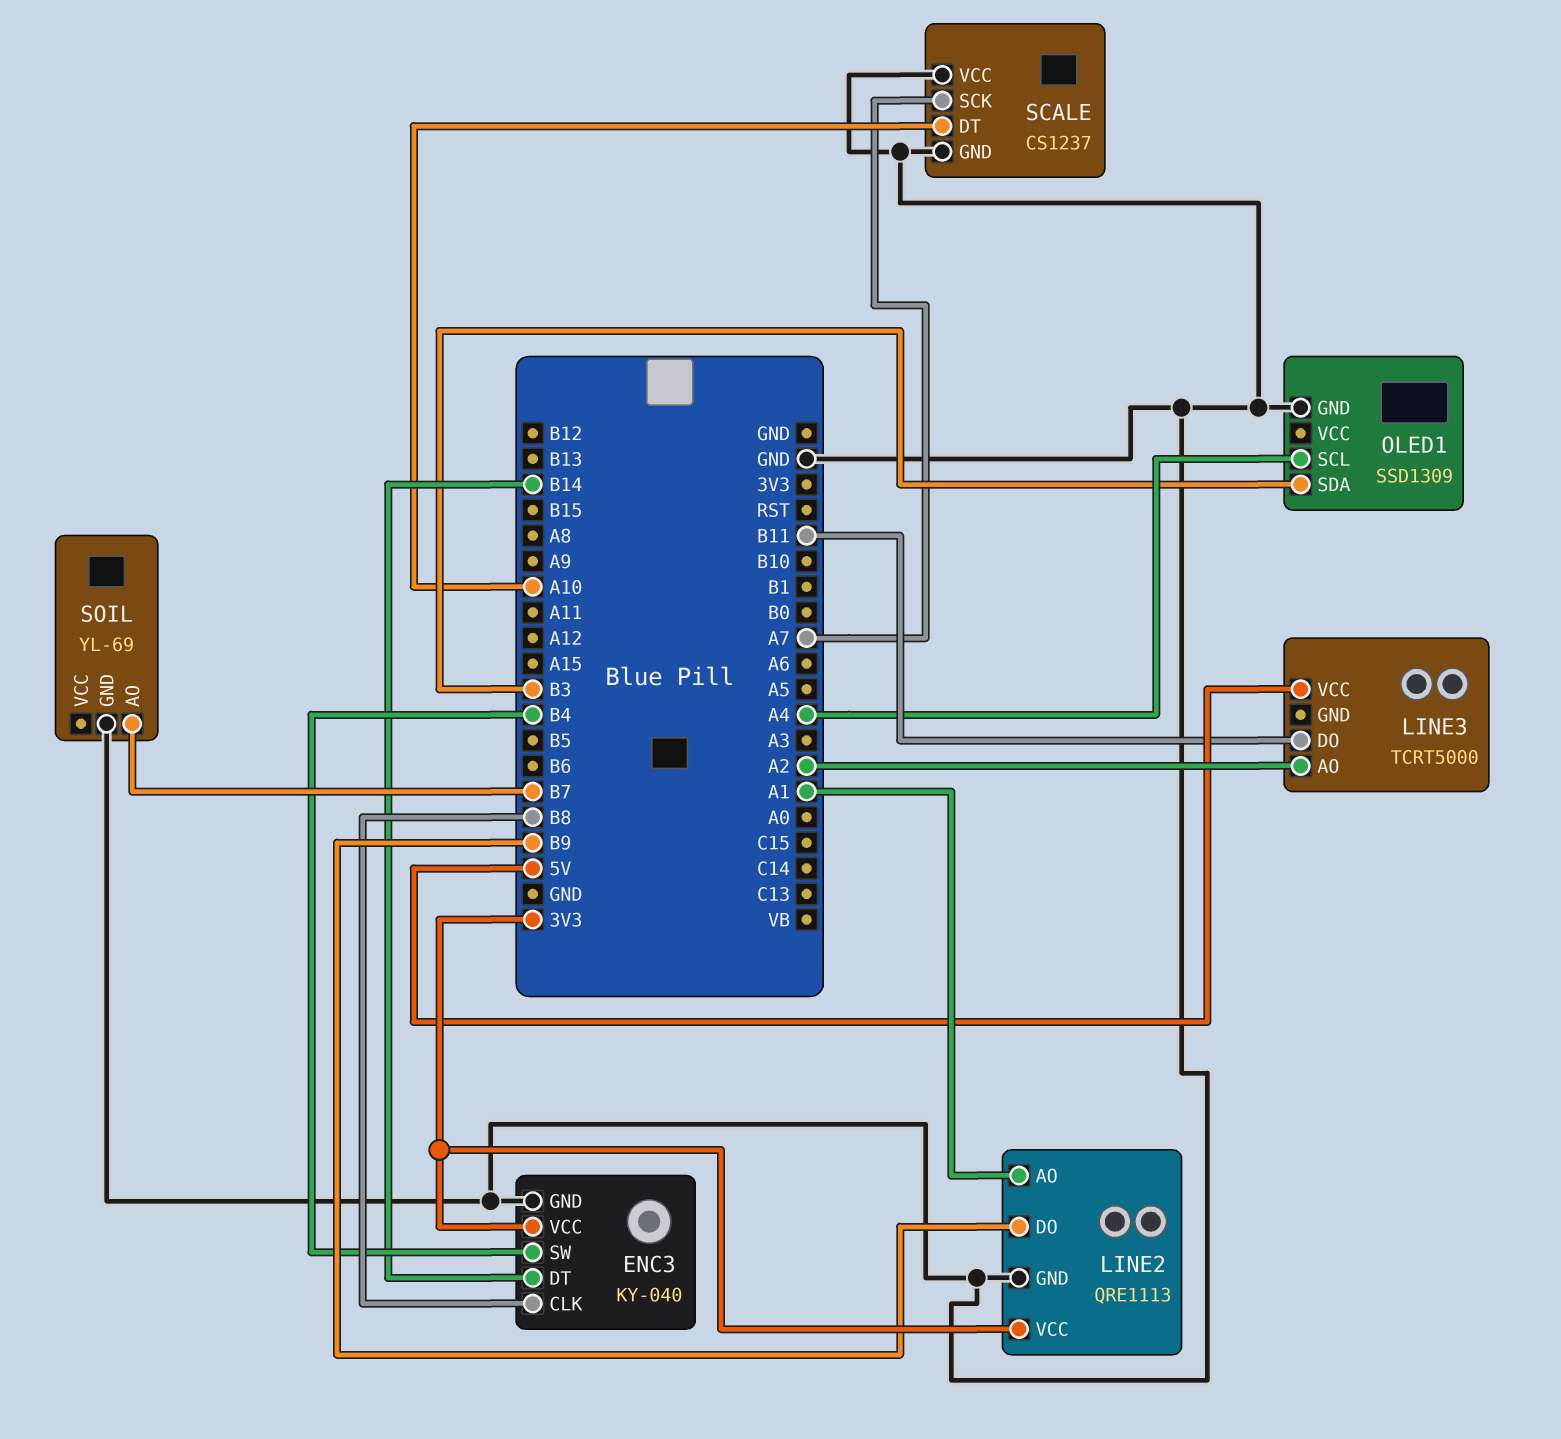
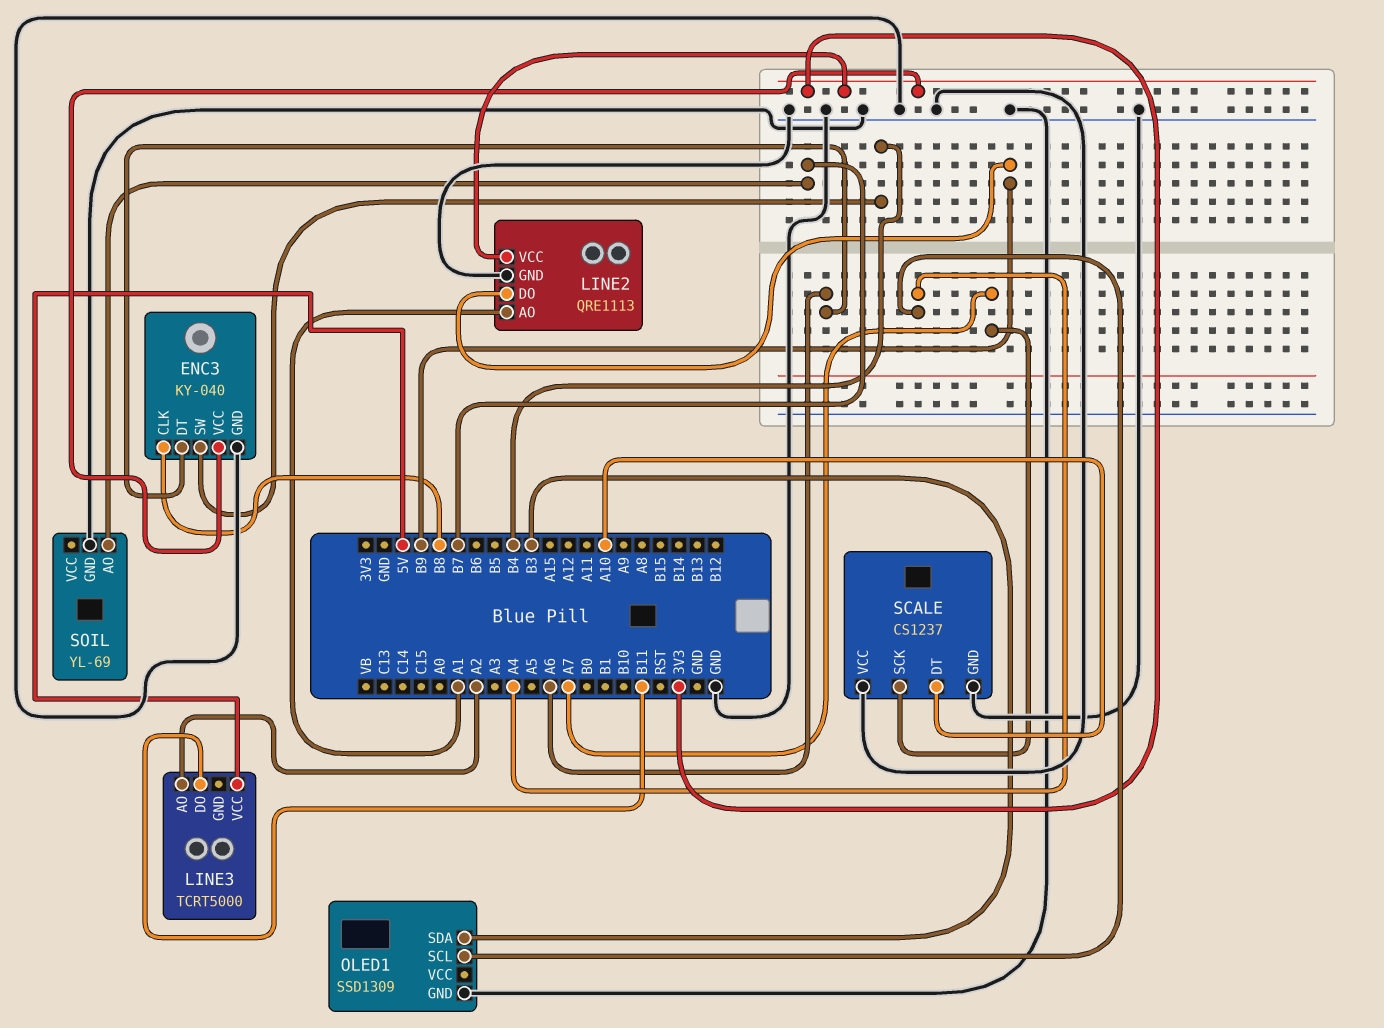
ENC3 pin DT: B14 -> A6

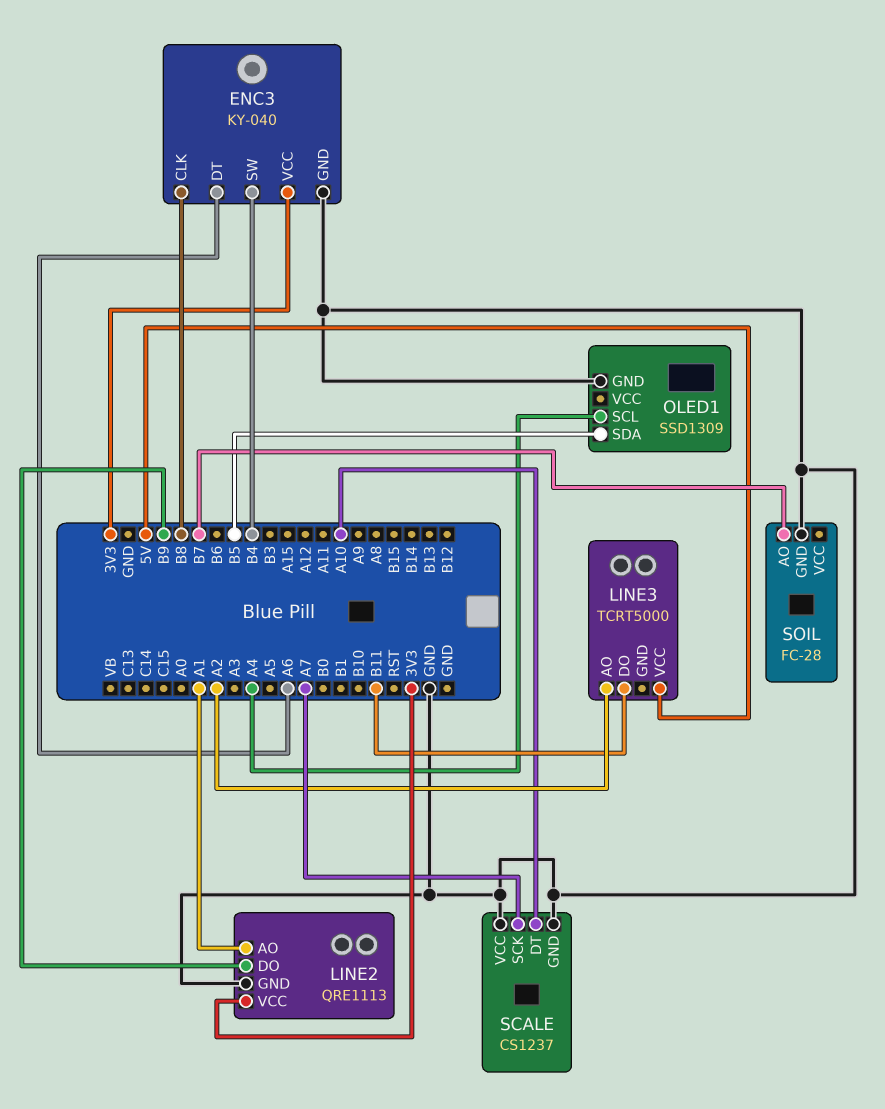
OLED1 pin SDA: B3 -> B5
SOIL: YL-69 -> FC-28

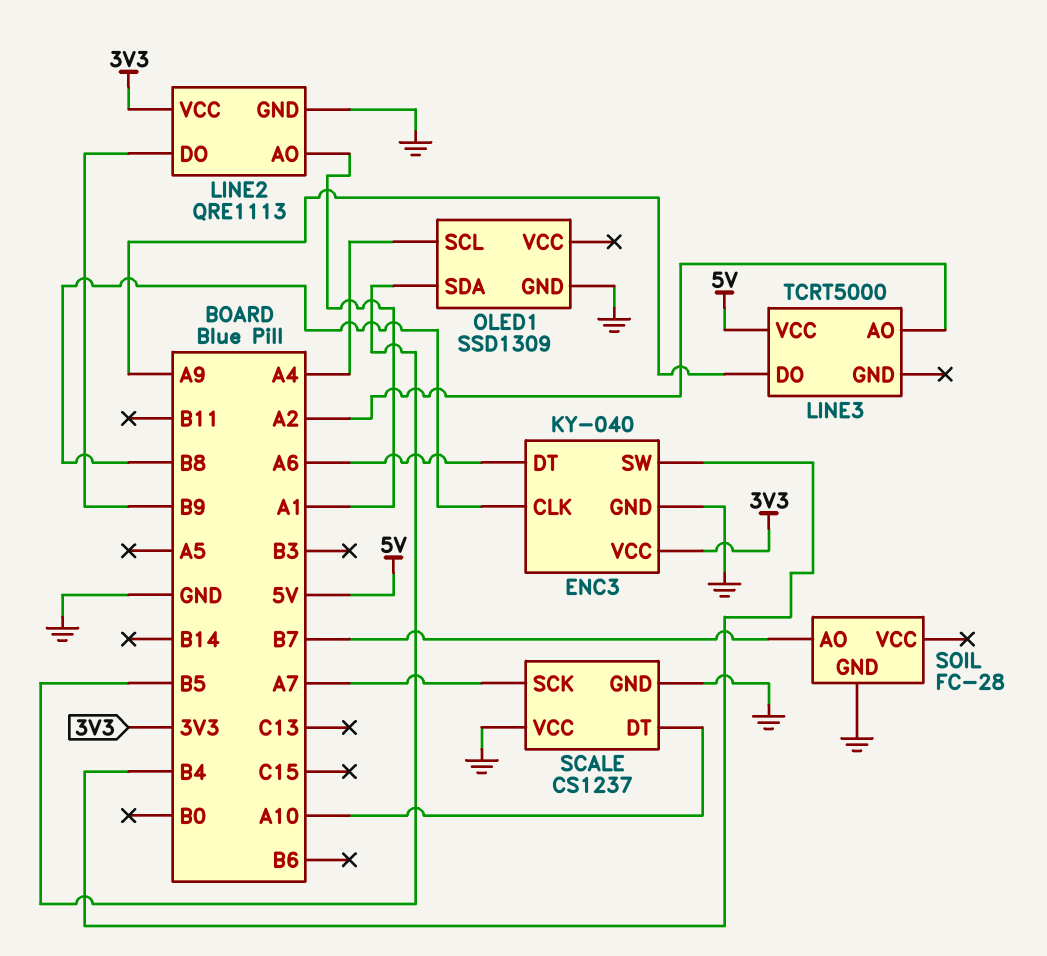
LINE3 pin DO: B11 -> A9

